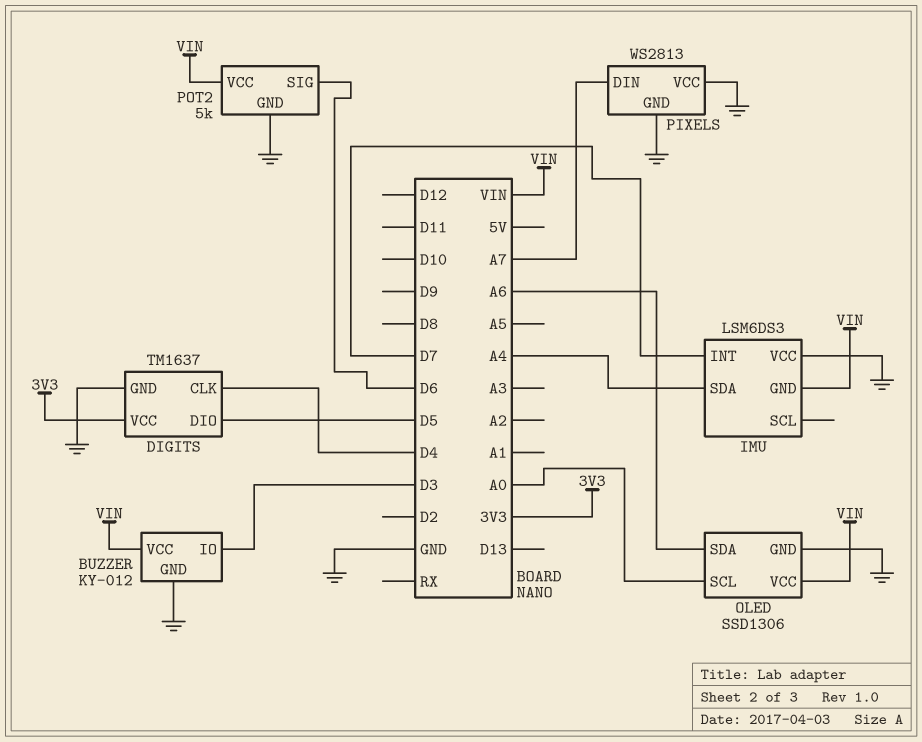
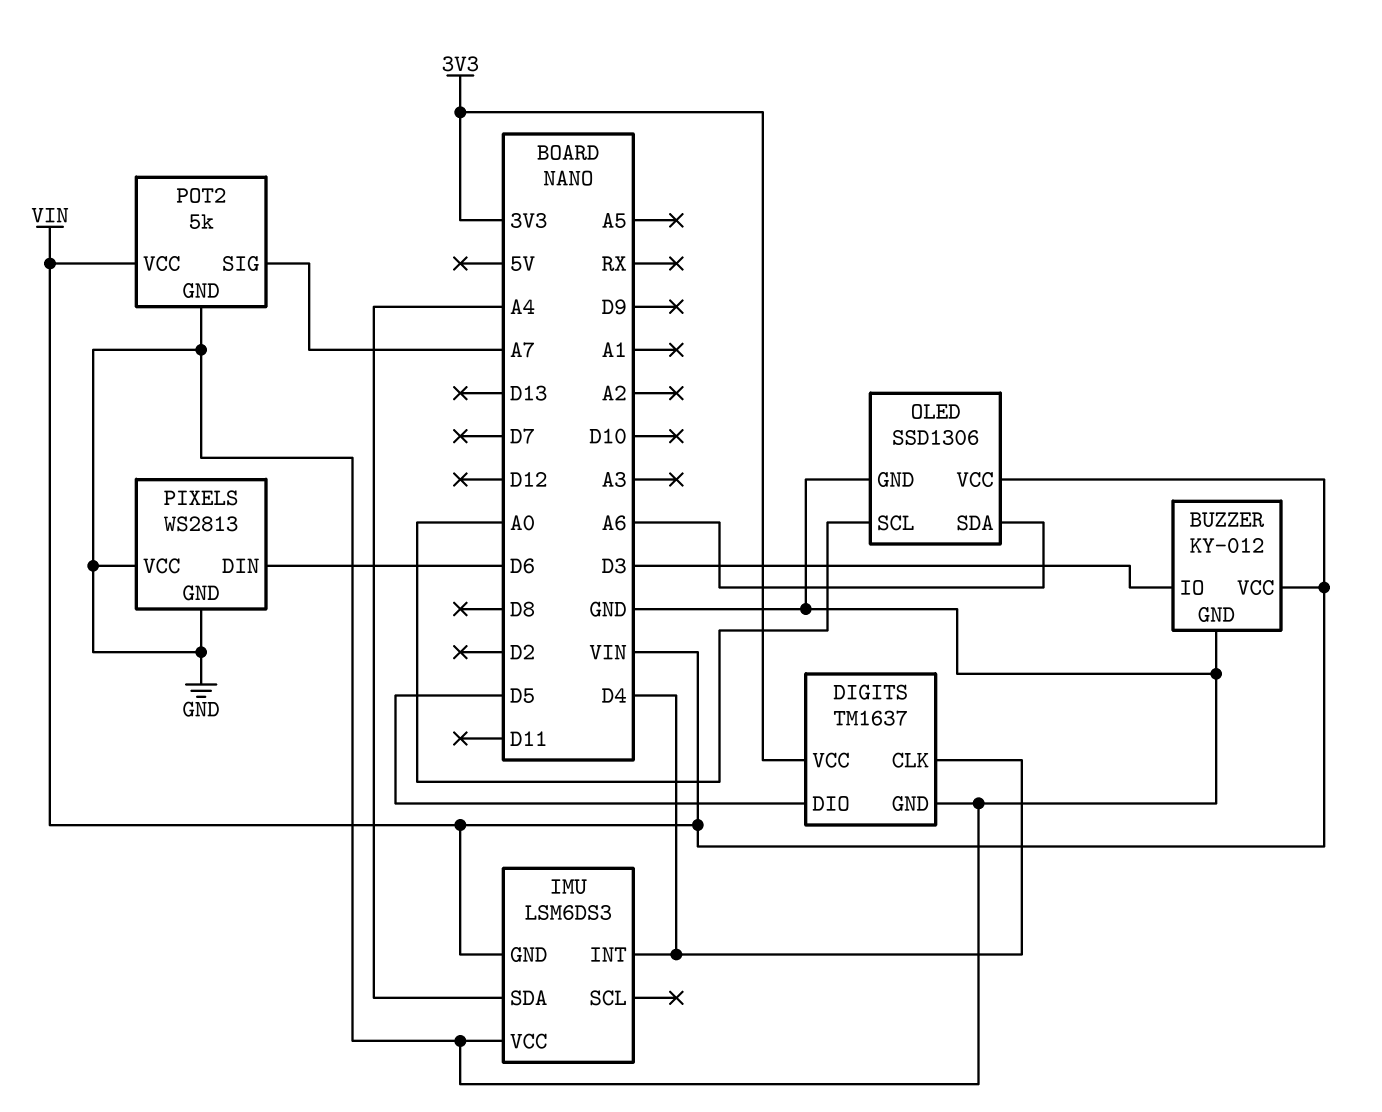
IMU pin INT: D7 -> D4
PIXELS pin DIN: A7 -> D6
POT2 pin SIG: D6 -> A7

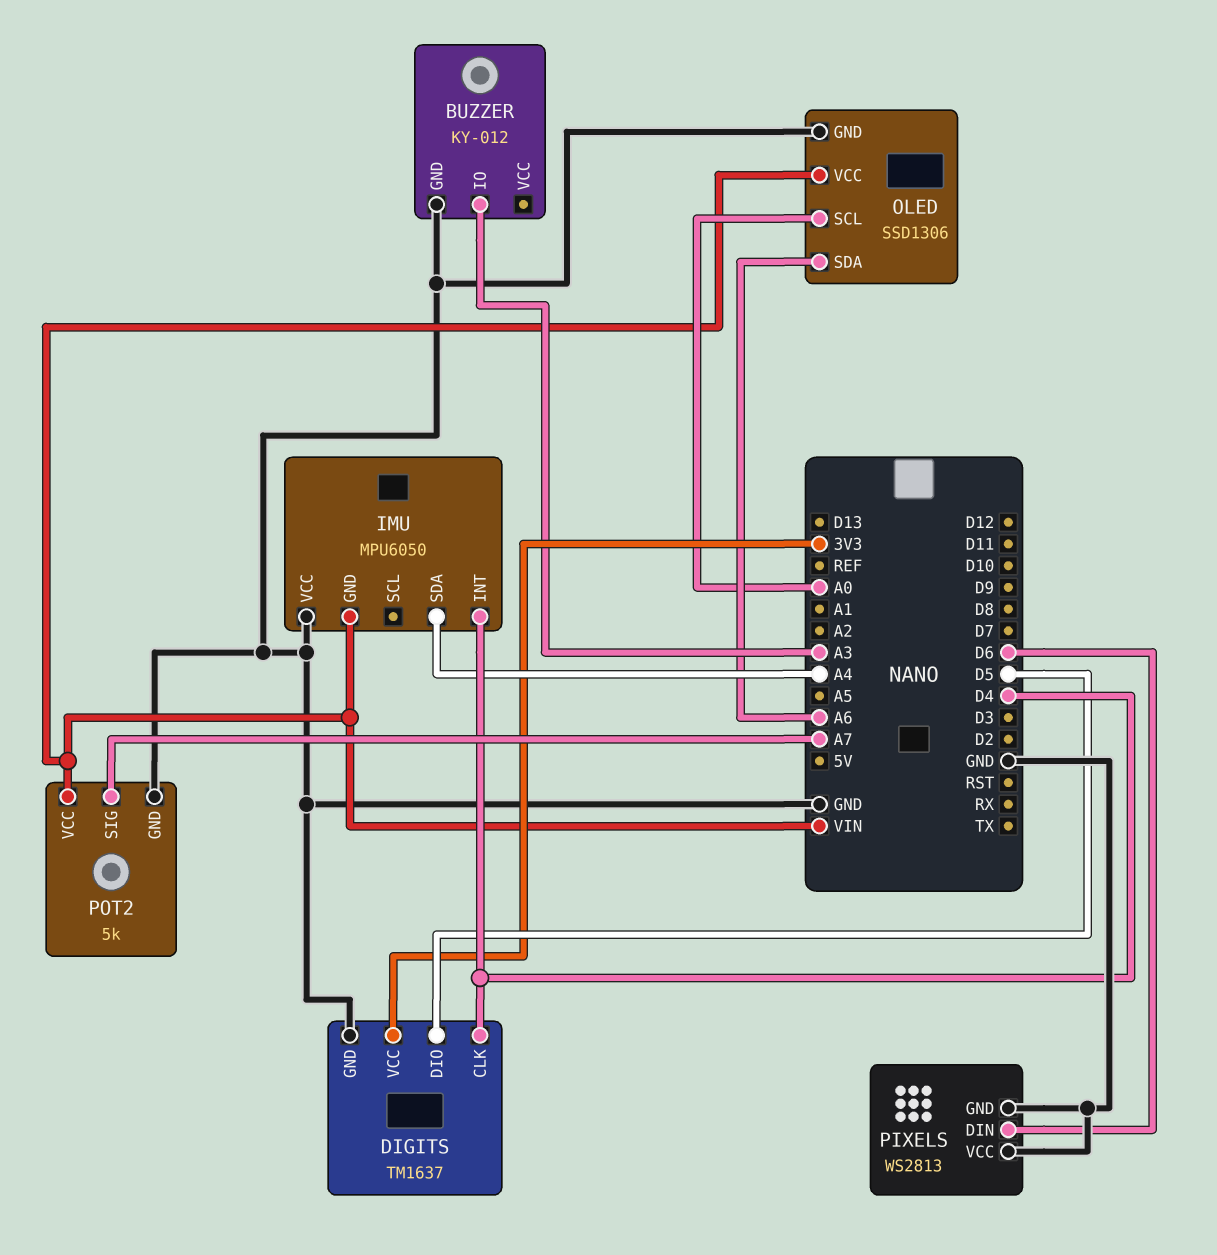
BUZZER pin IO: D3 -> A3
BUZZER pin VCC: VIN -> none
IMU: LSM6DS3 -> MPU6050

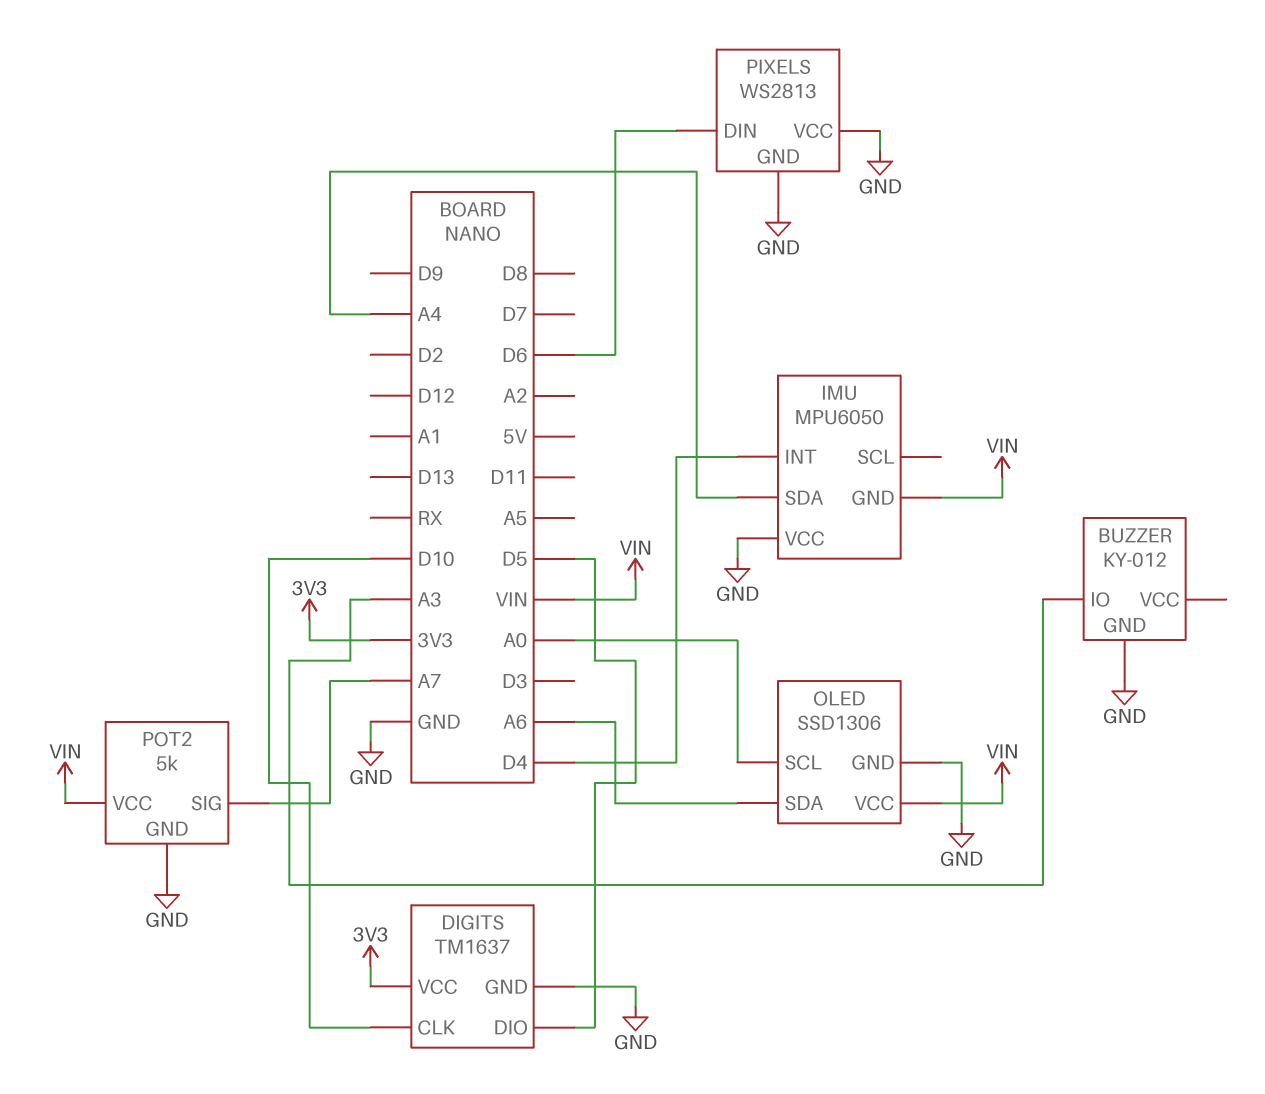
DIGITS pin CLK: D4 -> D10

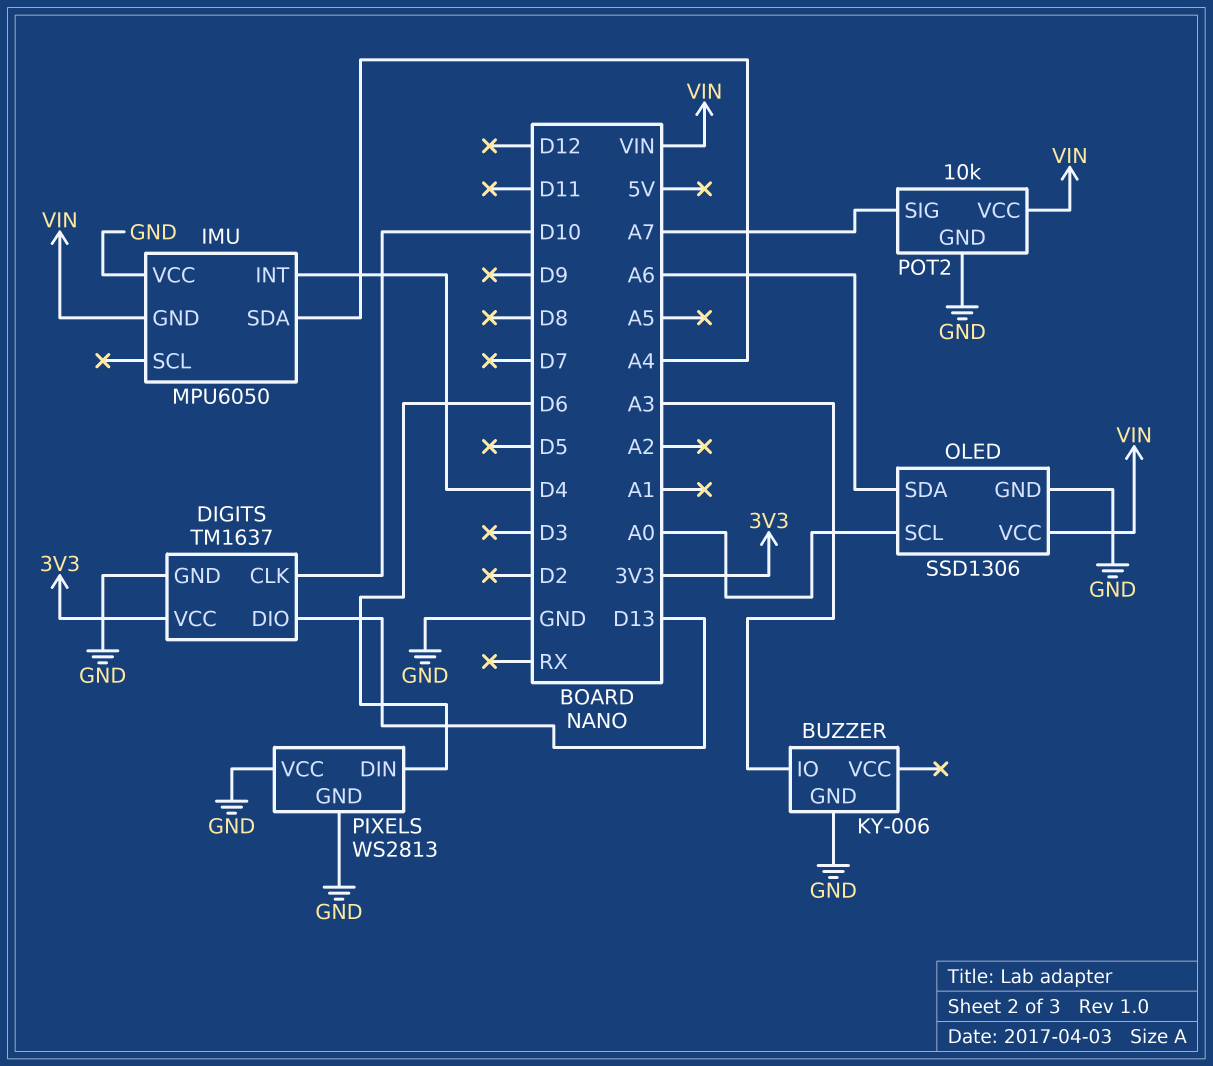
BUZZER: KY-012 -> KY-006
DIGITS pin DIO: D5 -> D13
POT2: 5k -> 10k

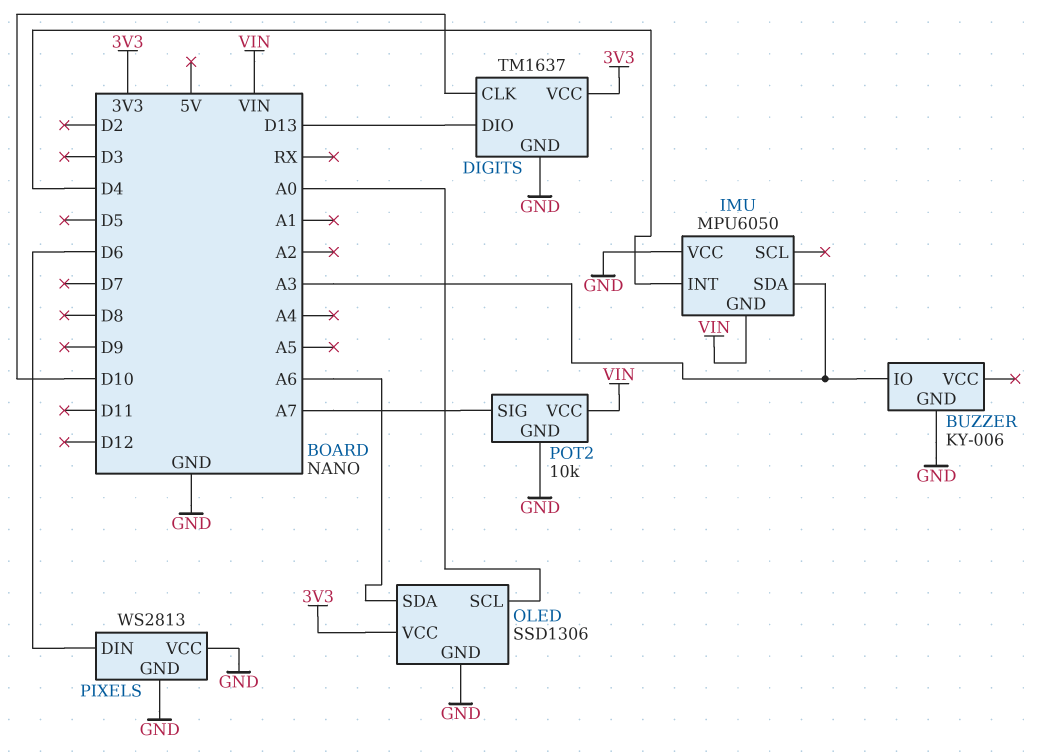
IMU pin SDA: A4 -> A3
OLED pin VCC: VIN -> 3V3

